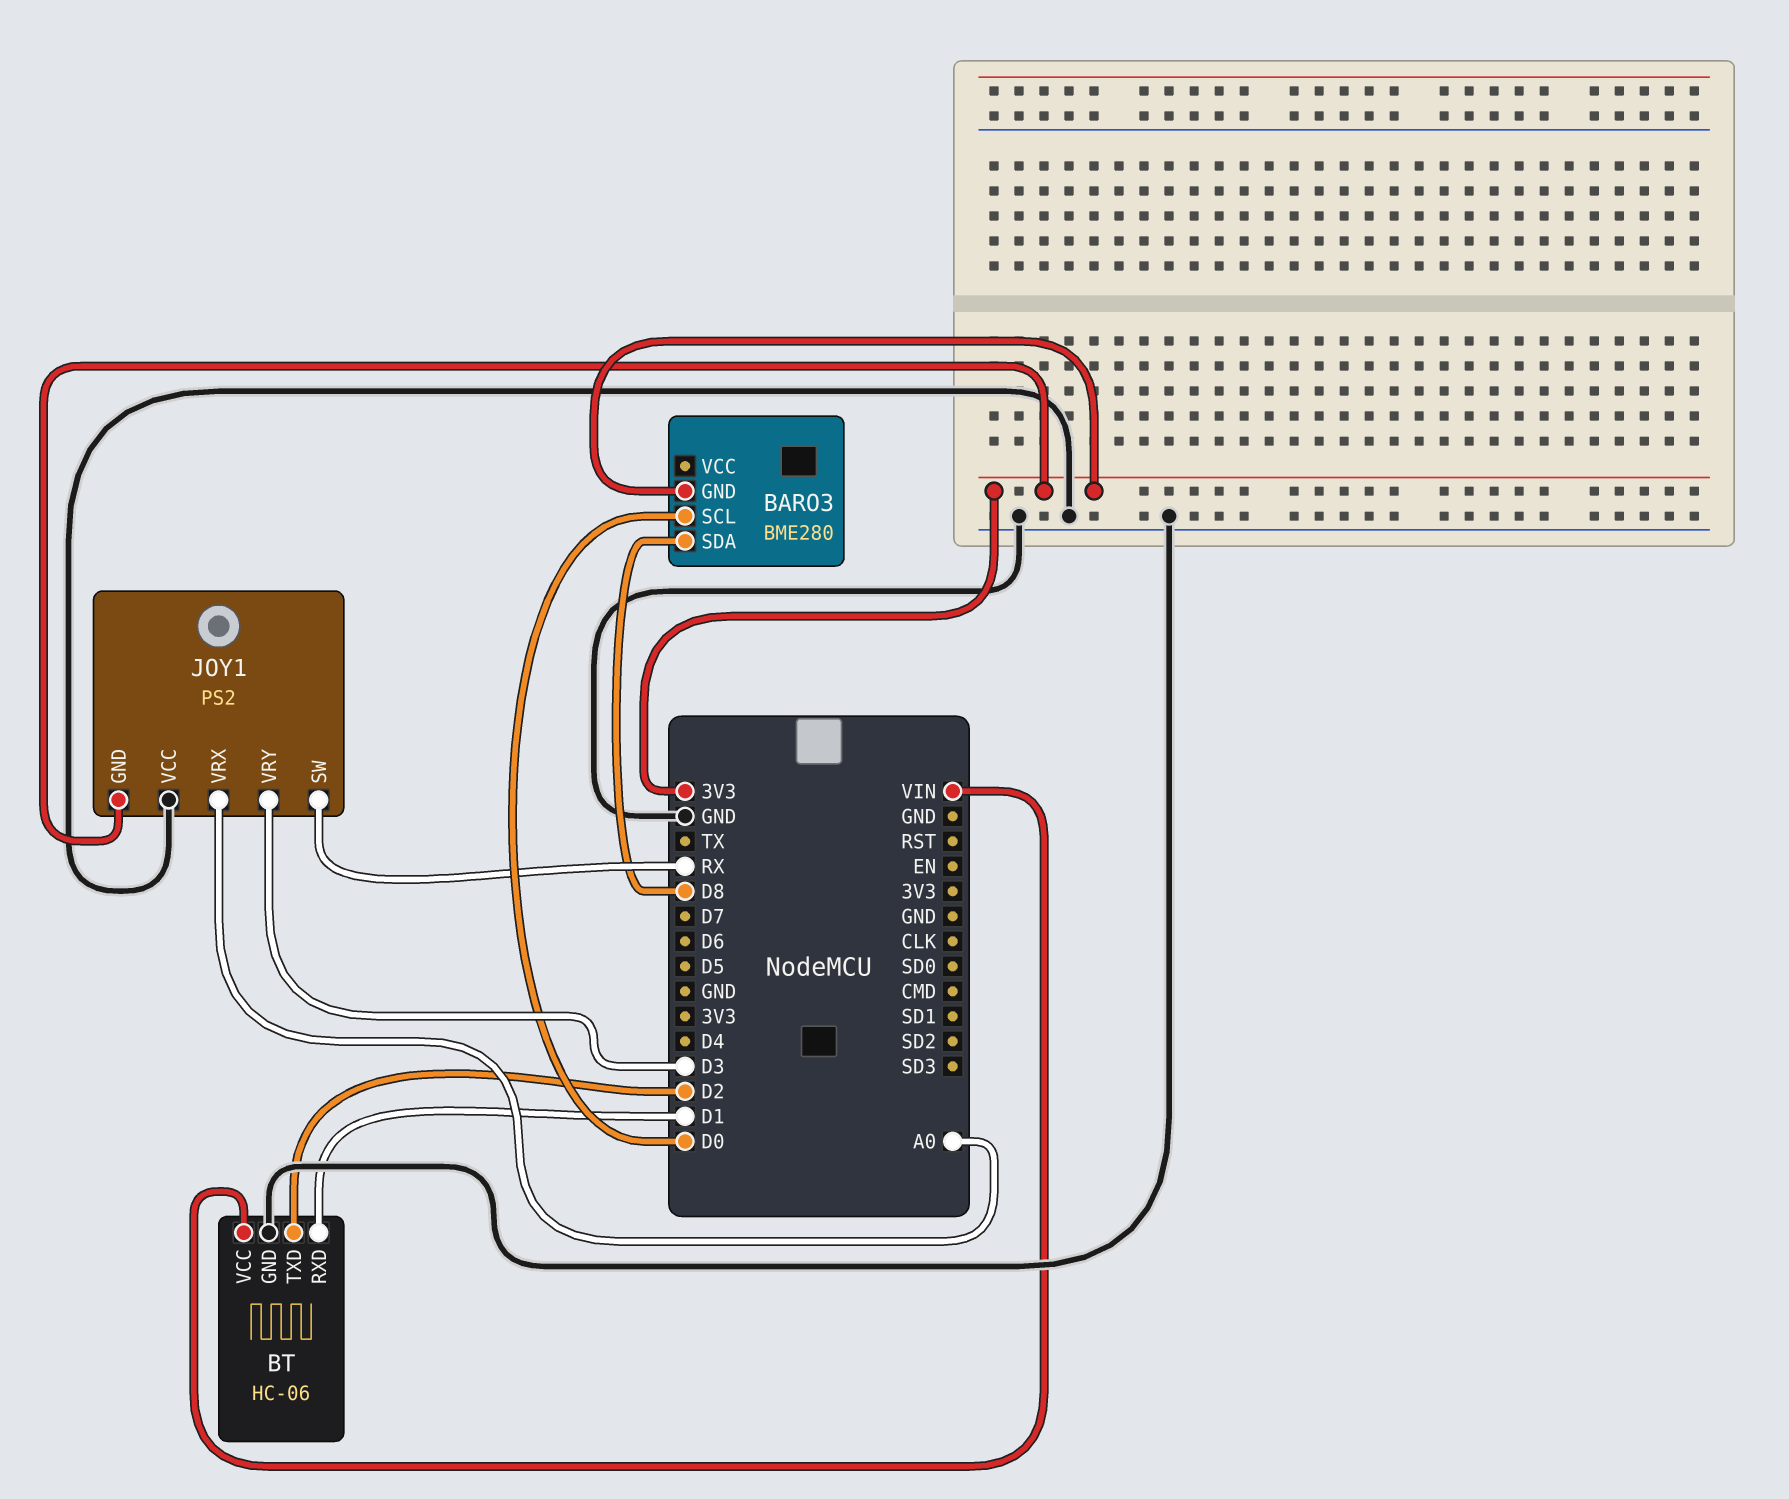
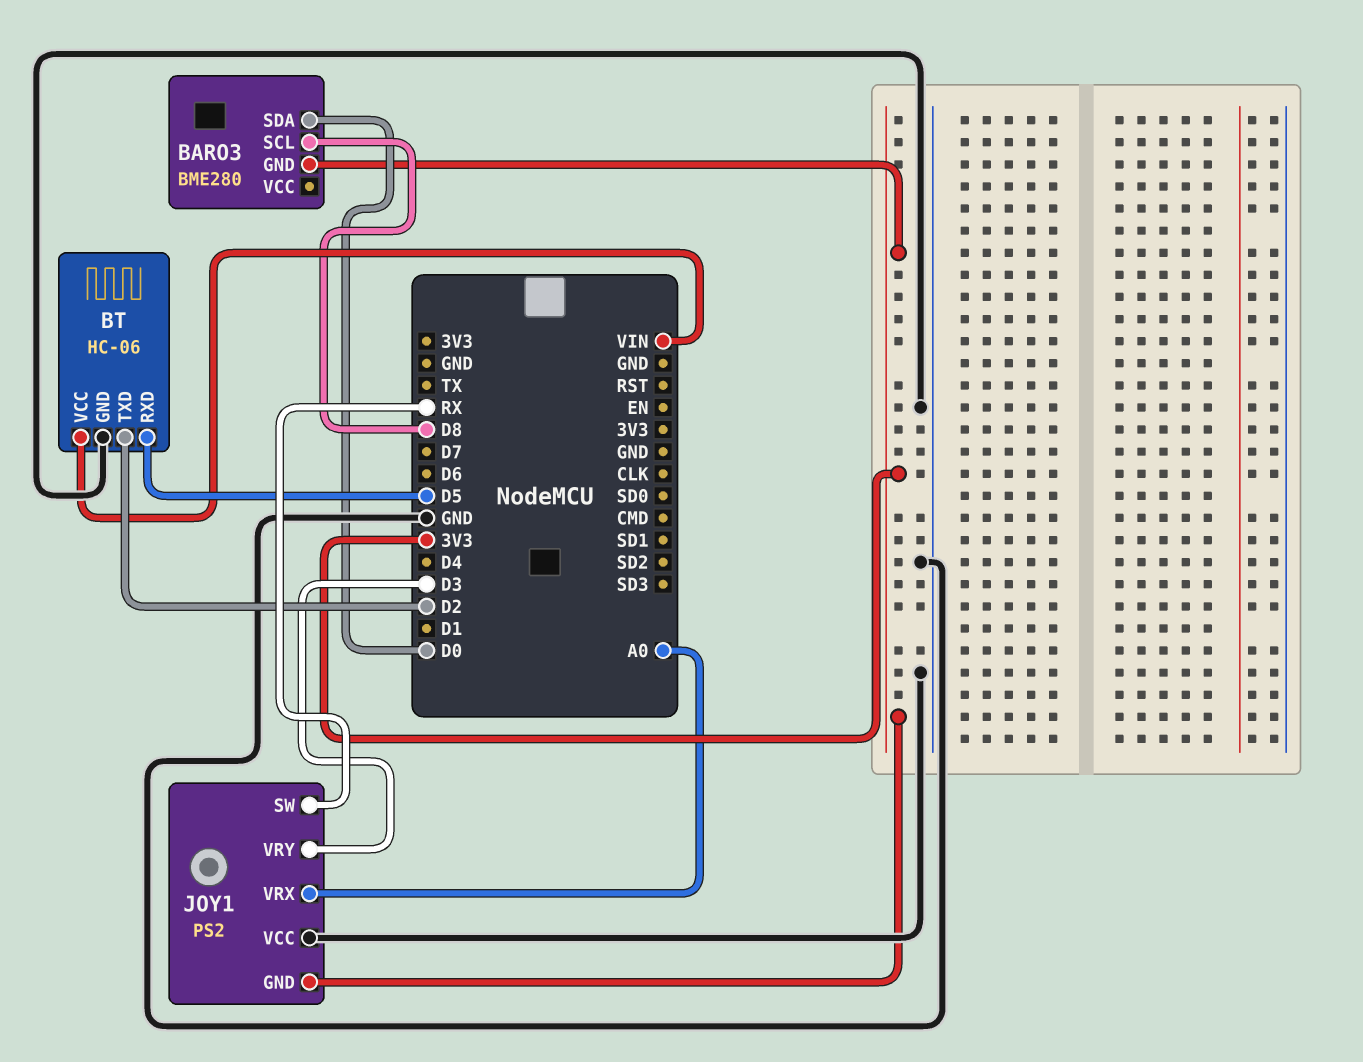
BARO3 pin SCL: D0 -> D8
BARO3 pin SDA: D8 -> D0
BT pin RXD: D1 -> D5

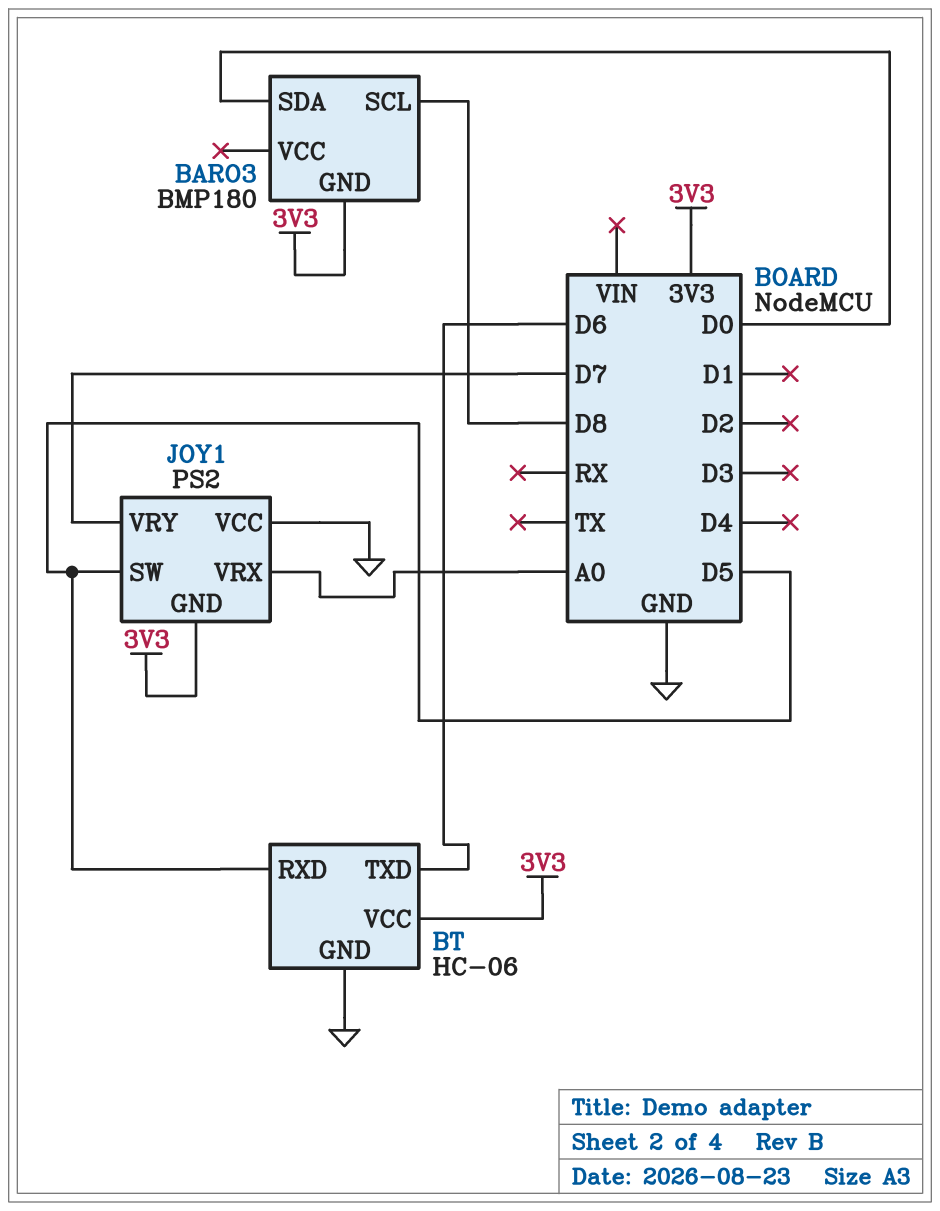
BARO3: BME280 -> BMP180
BT pin TXD: D2 -> D6
BT pin VCC: VIN -> 3V3
JOY1 pin SW: RX -> D5
JOY1 pin VRY: D3 -> D7

